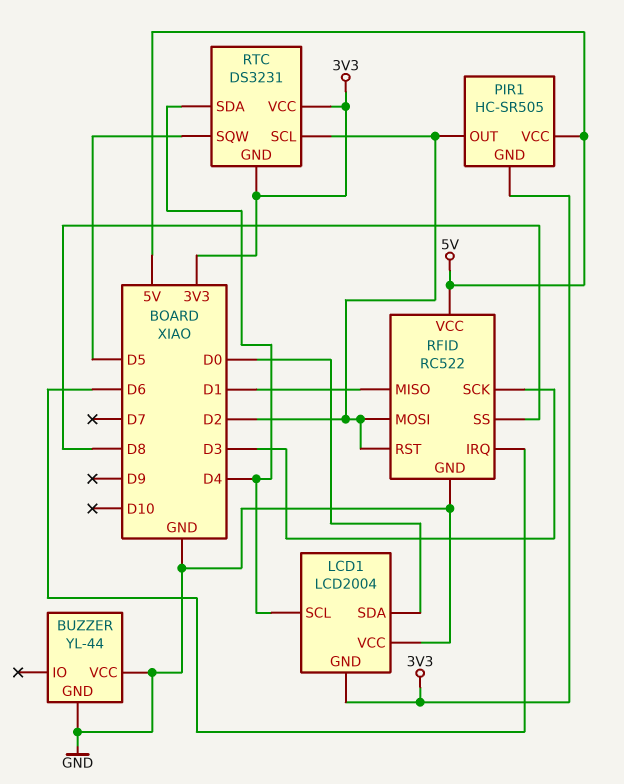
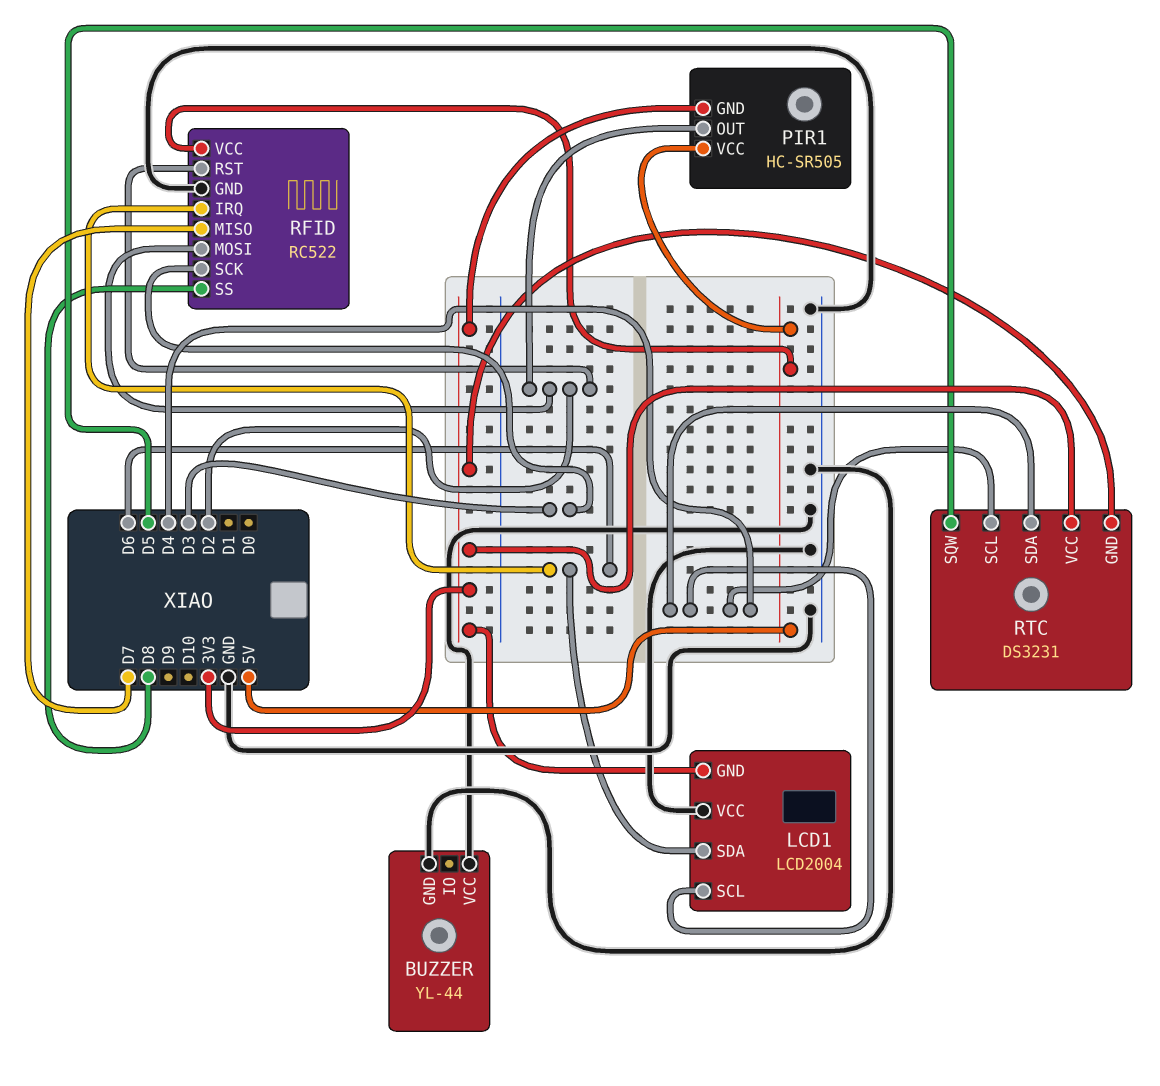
LCD1 pin SDA: D0 -> D6
RFID pin MISO: D1 -> D7
RTC pin SCL: D2 -> D4

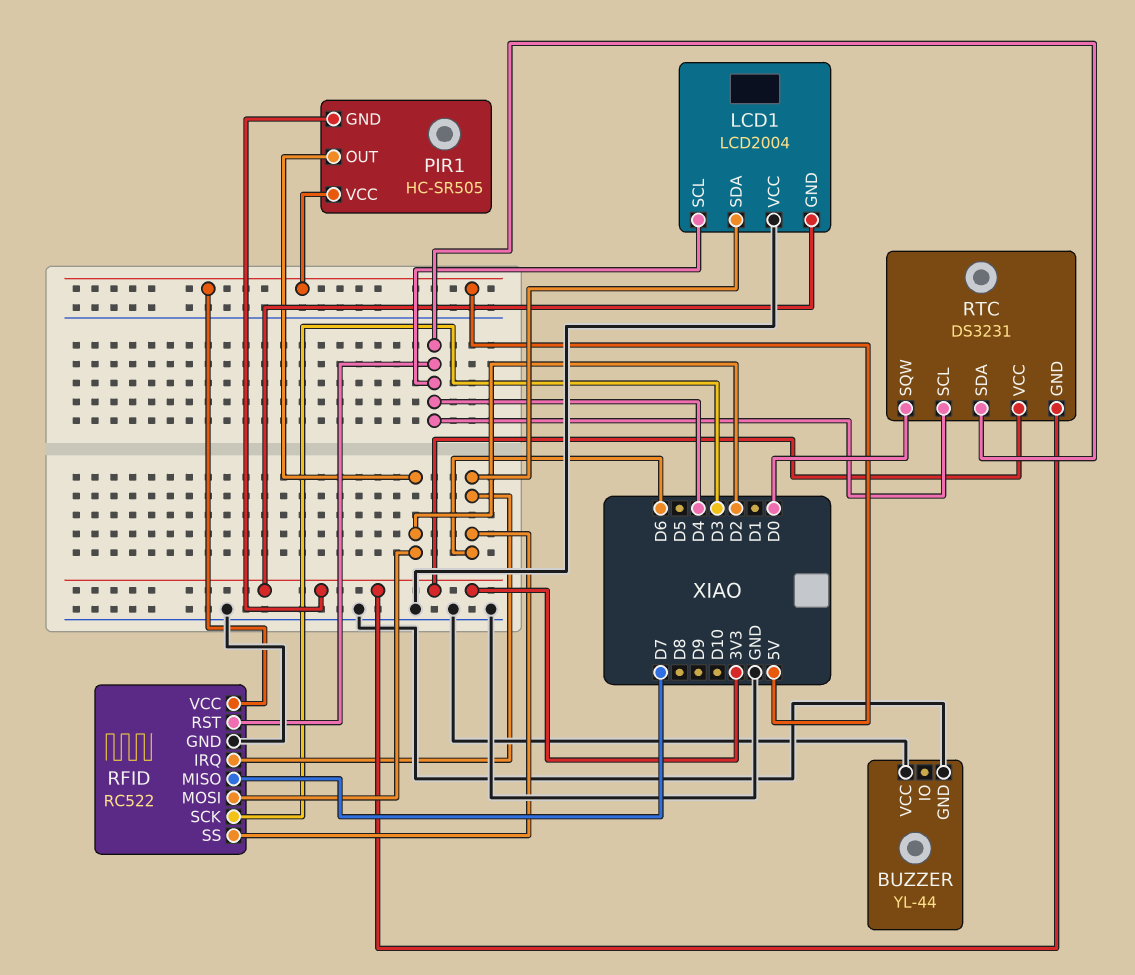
RFID pin RST: D2 -> D4
RFID pin SS: D8 -> D6
RTC pin SQW: D5 -> D0

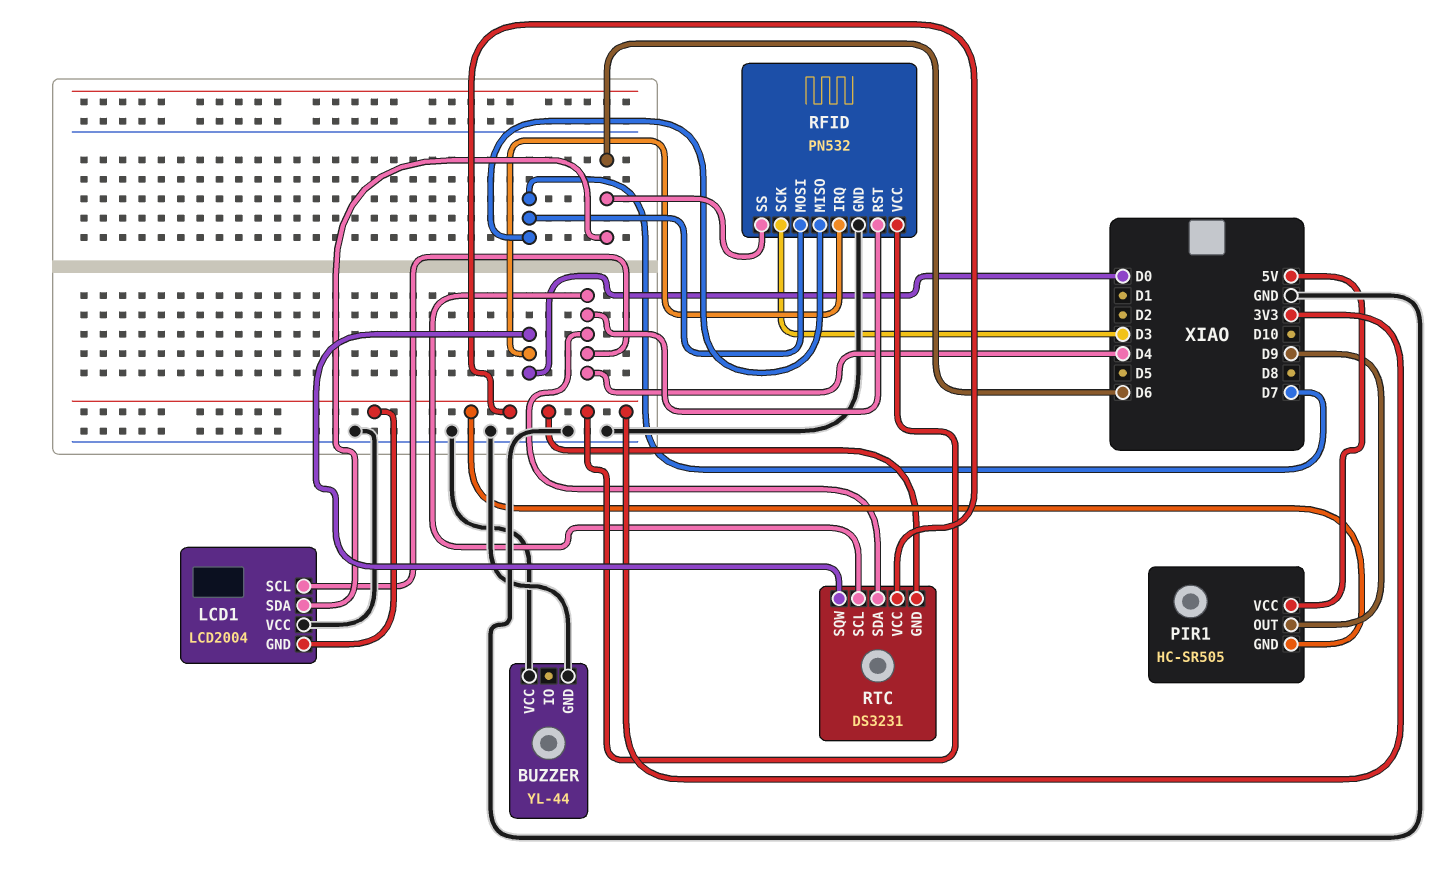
PIR1 pin OUT: D2 -> D9
RFID: RC522 -> PN532
RFID pin IRQ: D6 -> D0
RFID pin MOSI: D2 -> D7
RFID pin VCC: 5V -> 3V3

